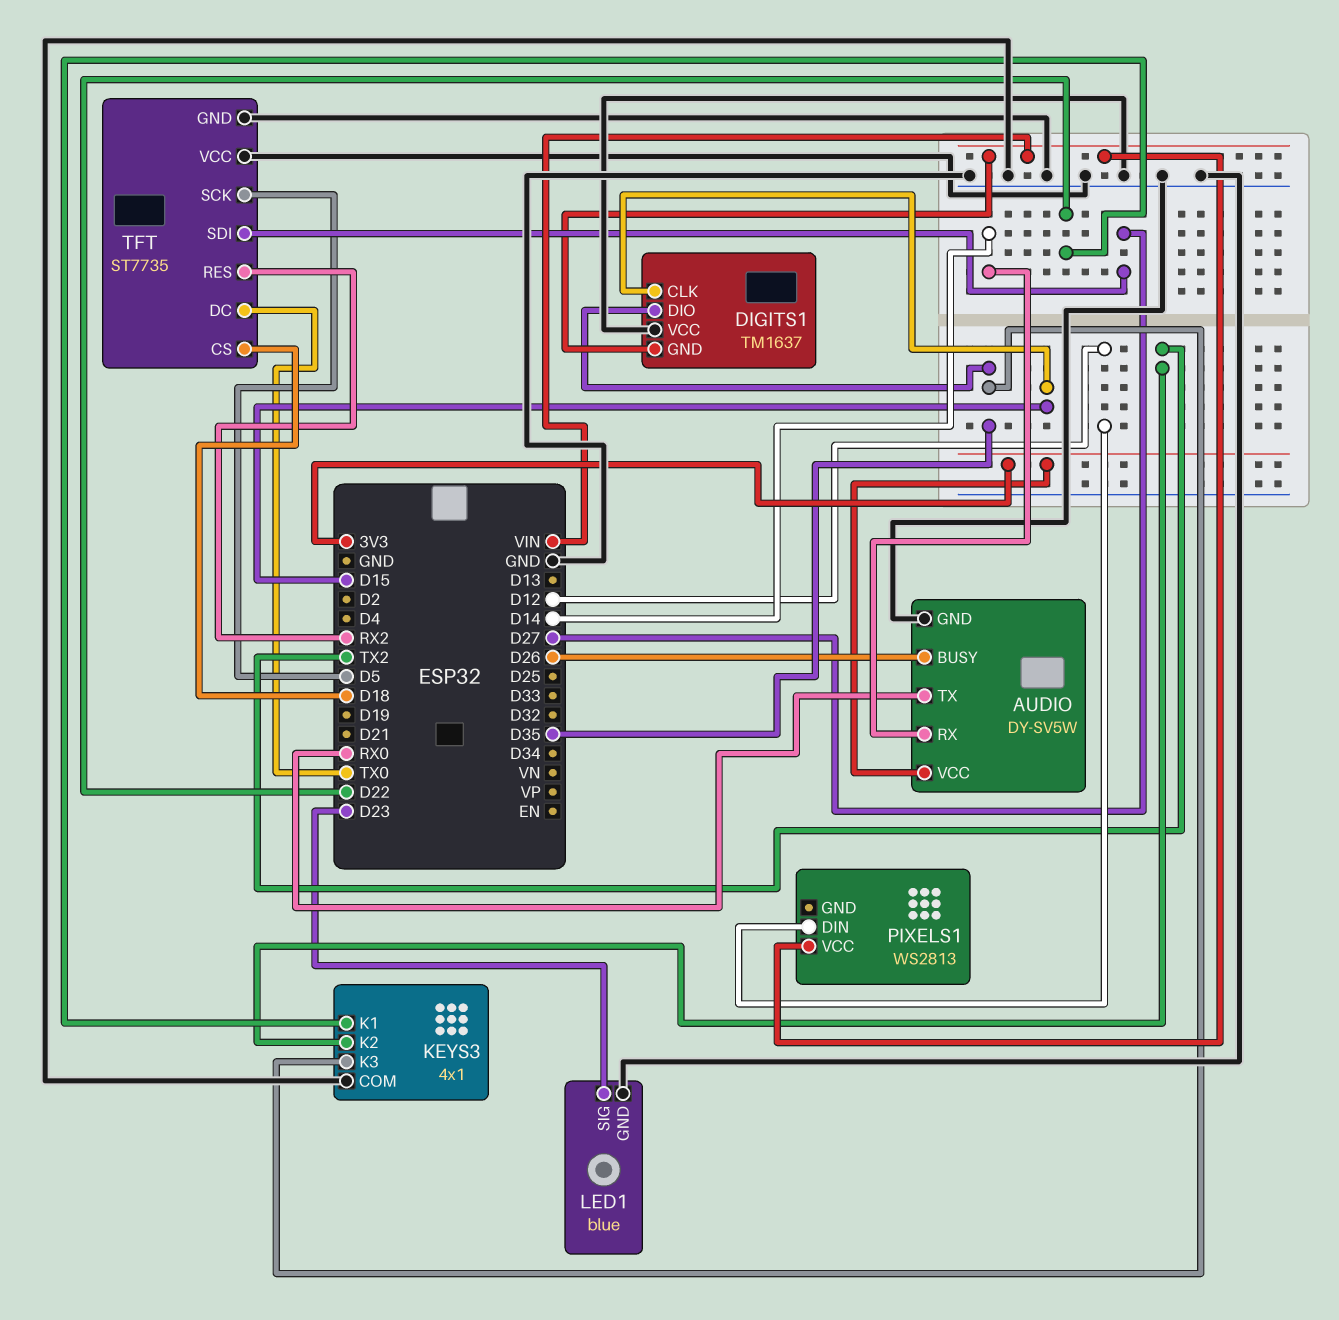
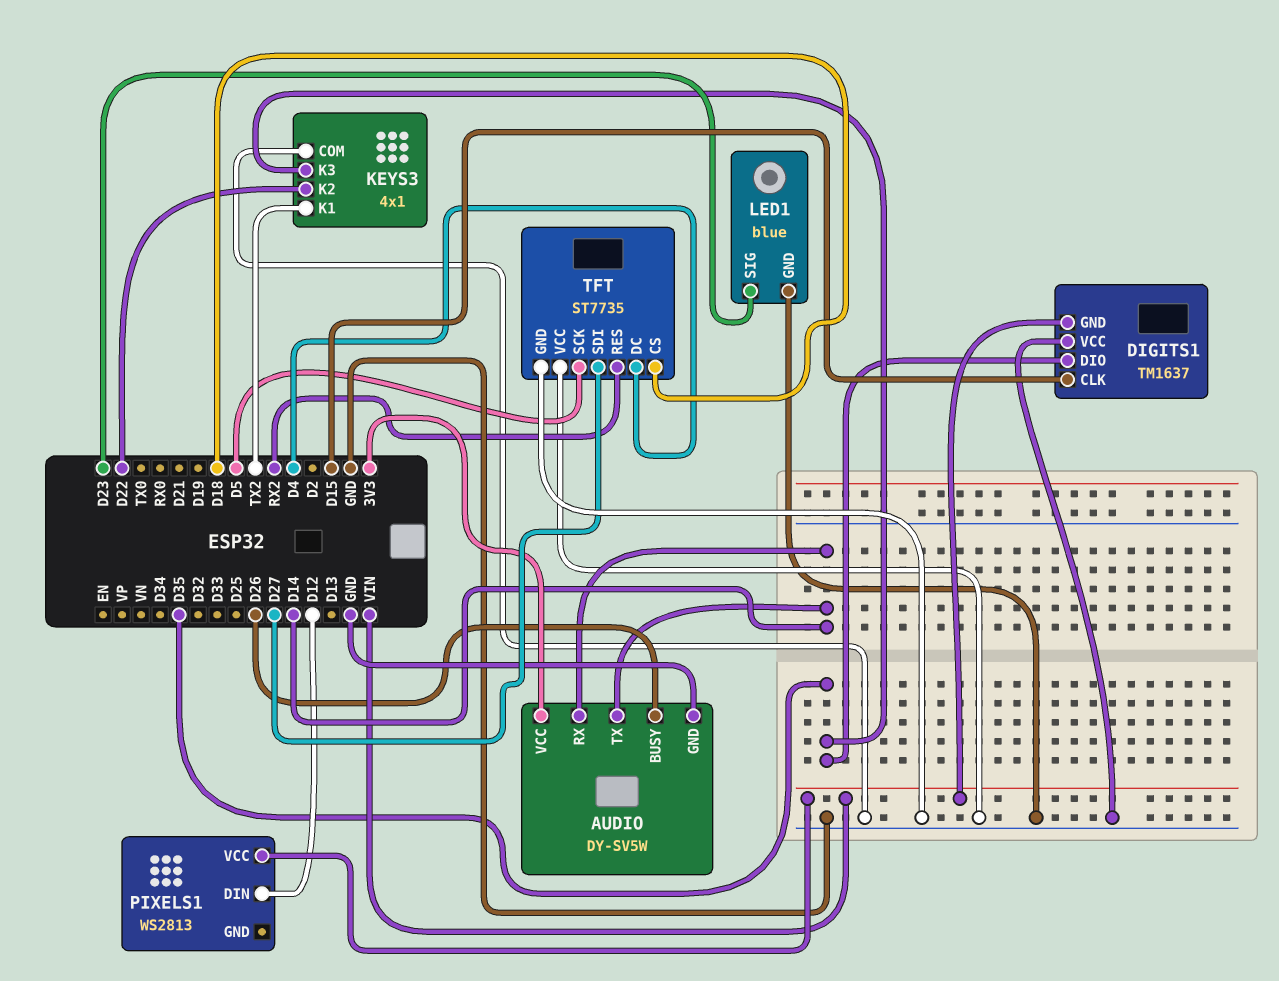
AUDIO pin TX: RX0 -> D14
KEYS3 pin K1: D22 -> TX2
KEYS3 pin K2: TX2 -> D22
TFT pin DC: TX0 -> D4

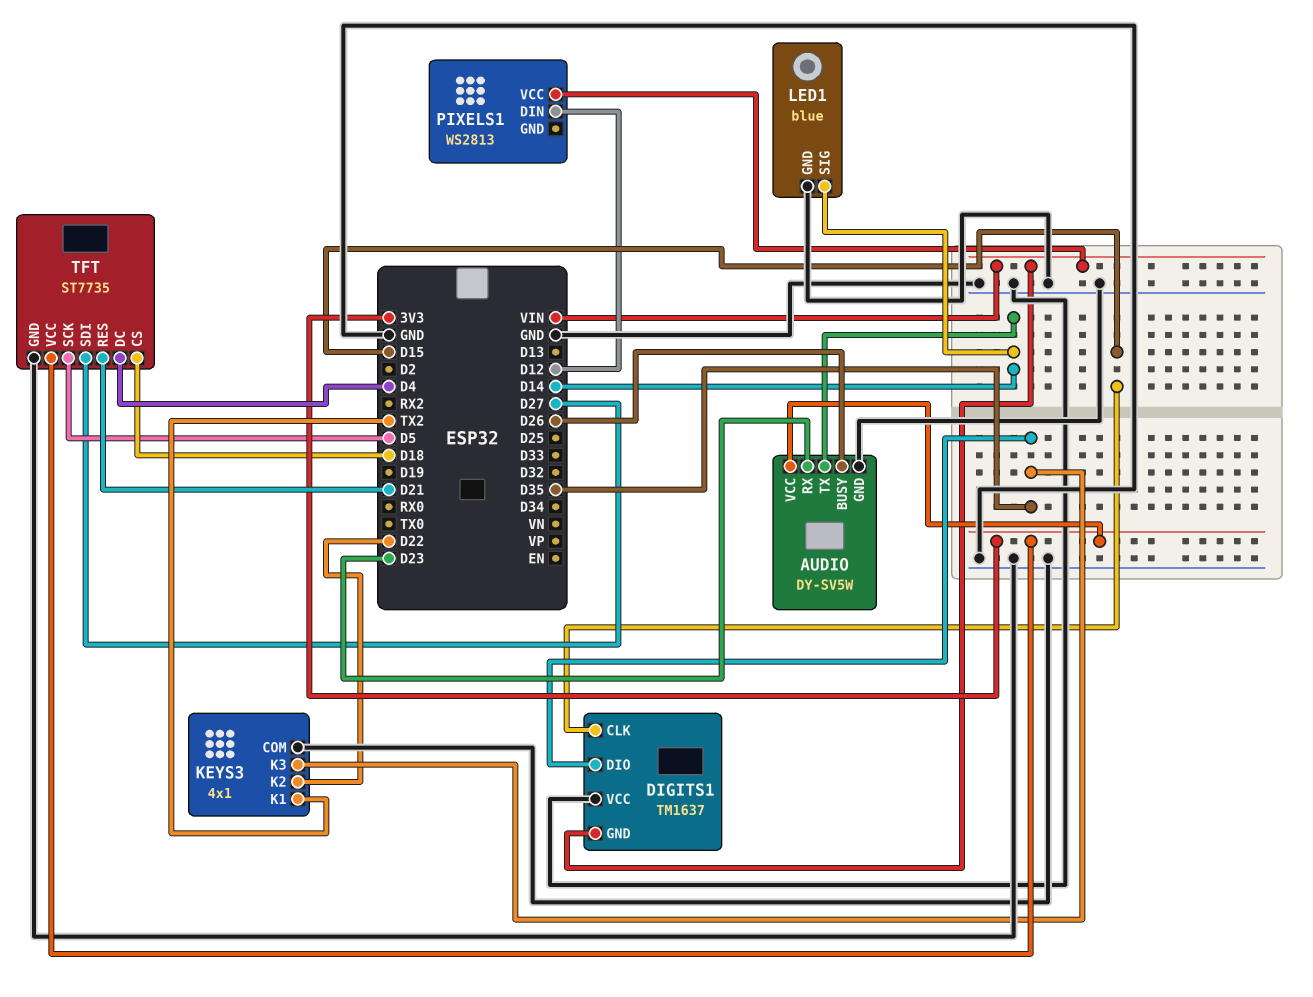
AUDIO pin RX: D14 -> D23
LED1 pin SIG: D23 -> D14
TFT pin RES: RX2 -> D21
TFT pin VCC: GND -> 3V3

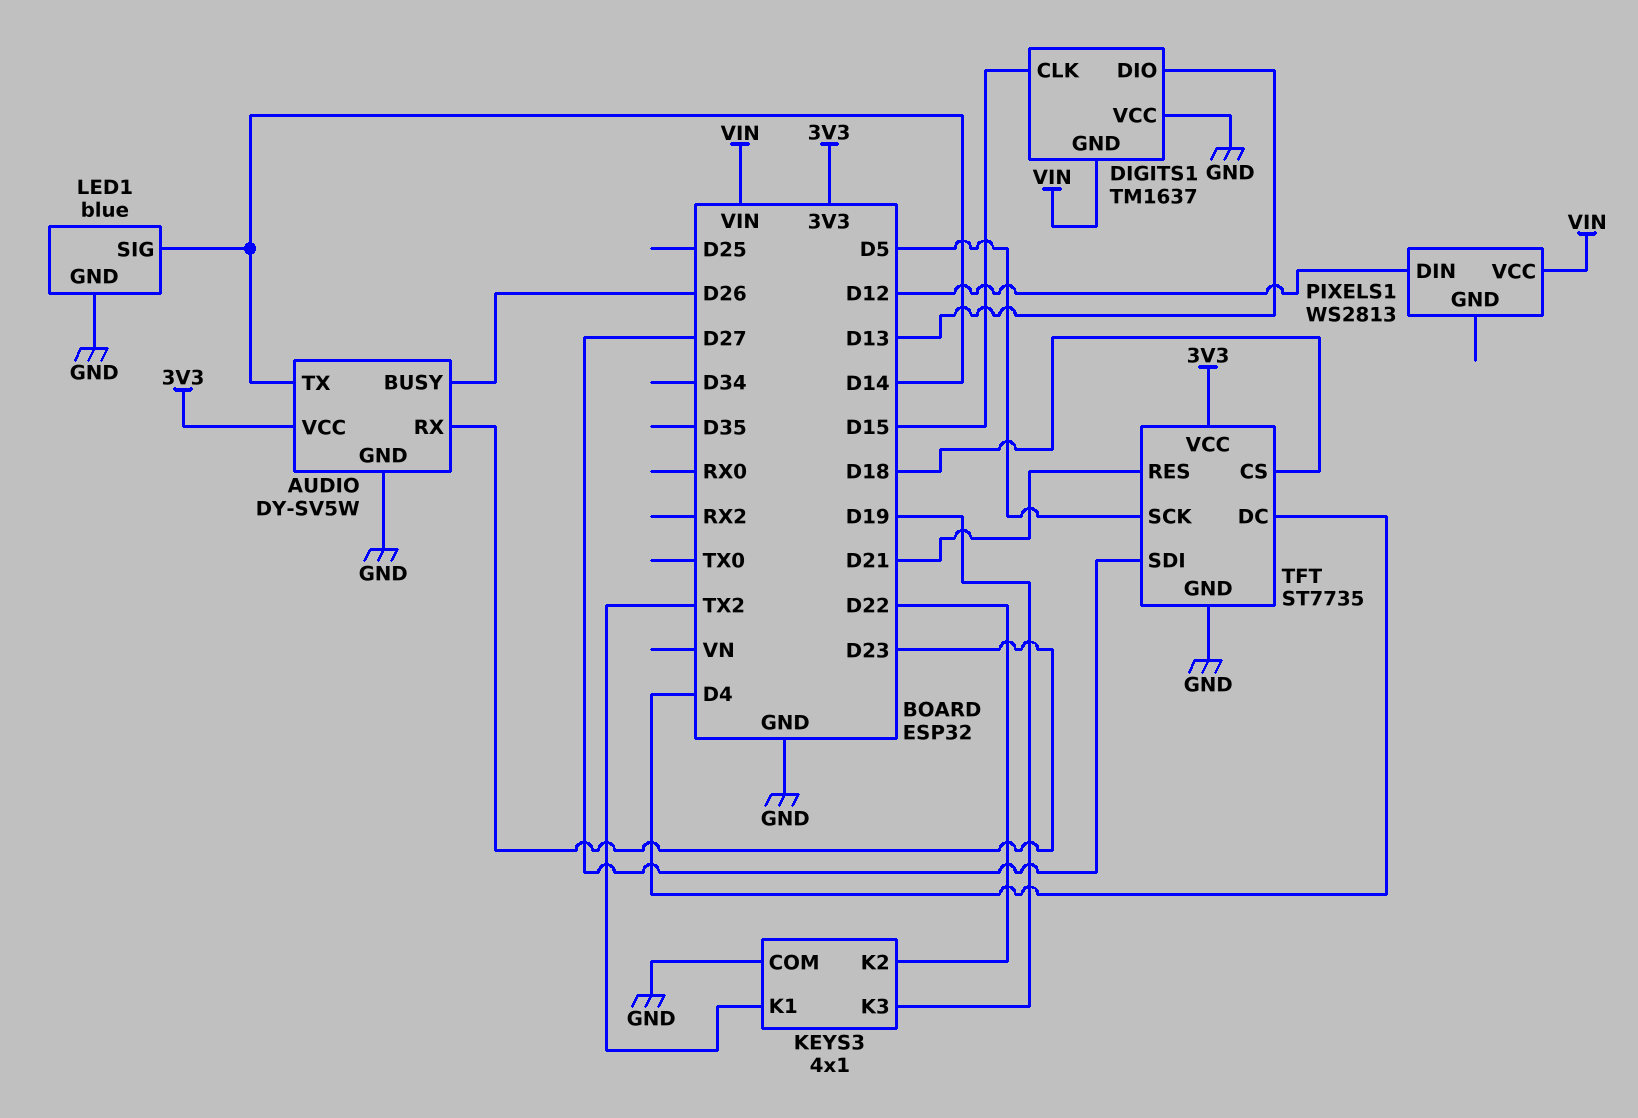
DIGITS1 pin DIO: D35 -> D13
KEYS3 pin K3: D35 -> D19

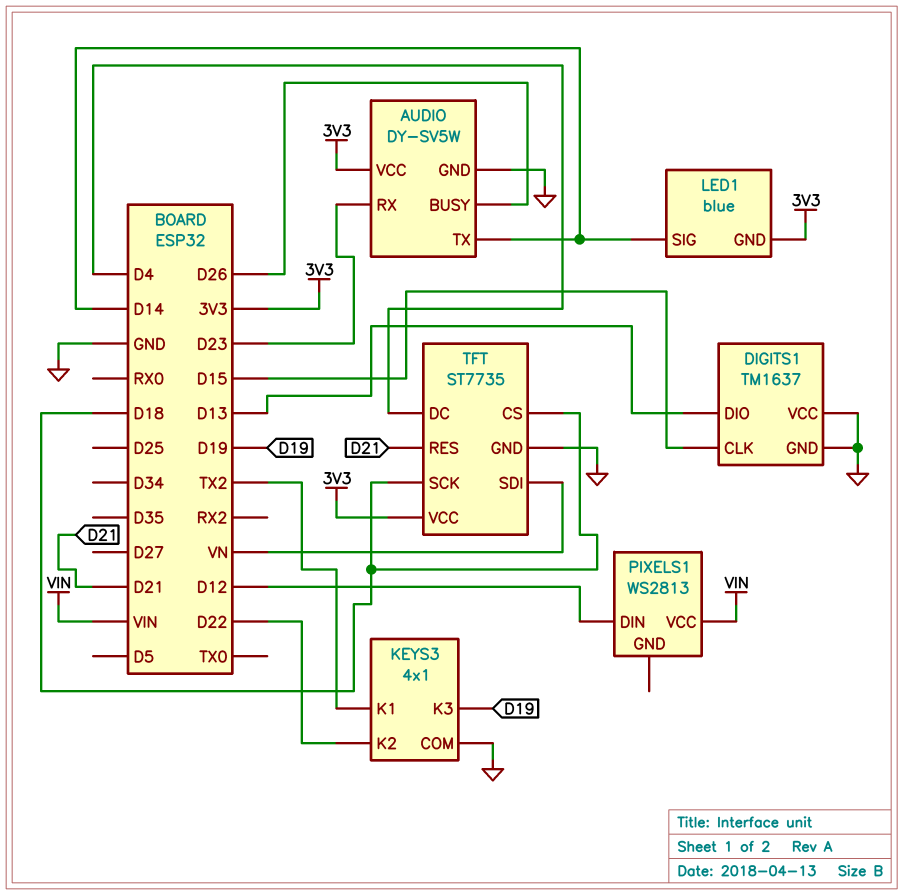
DIGITS1 pin GND: VIN -> GND
LED1 pin GND: GND -> 3V3
TFT pin SCK: D5 -> D18
TFT pin SDI: D27 -> VN

